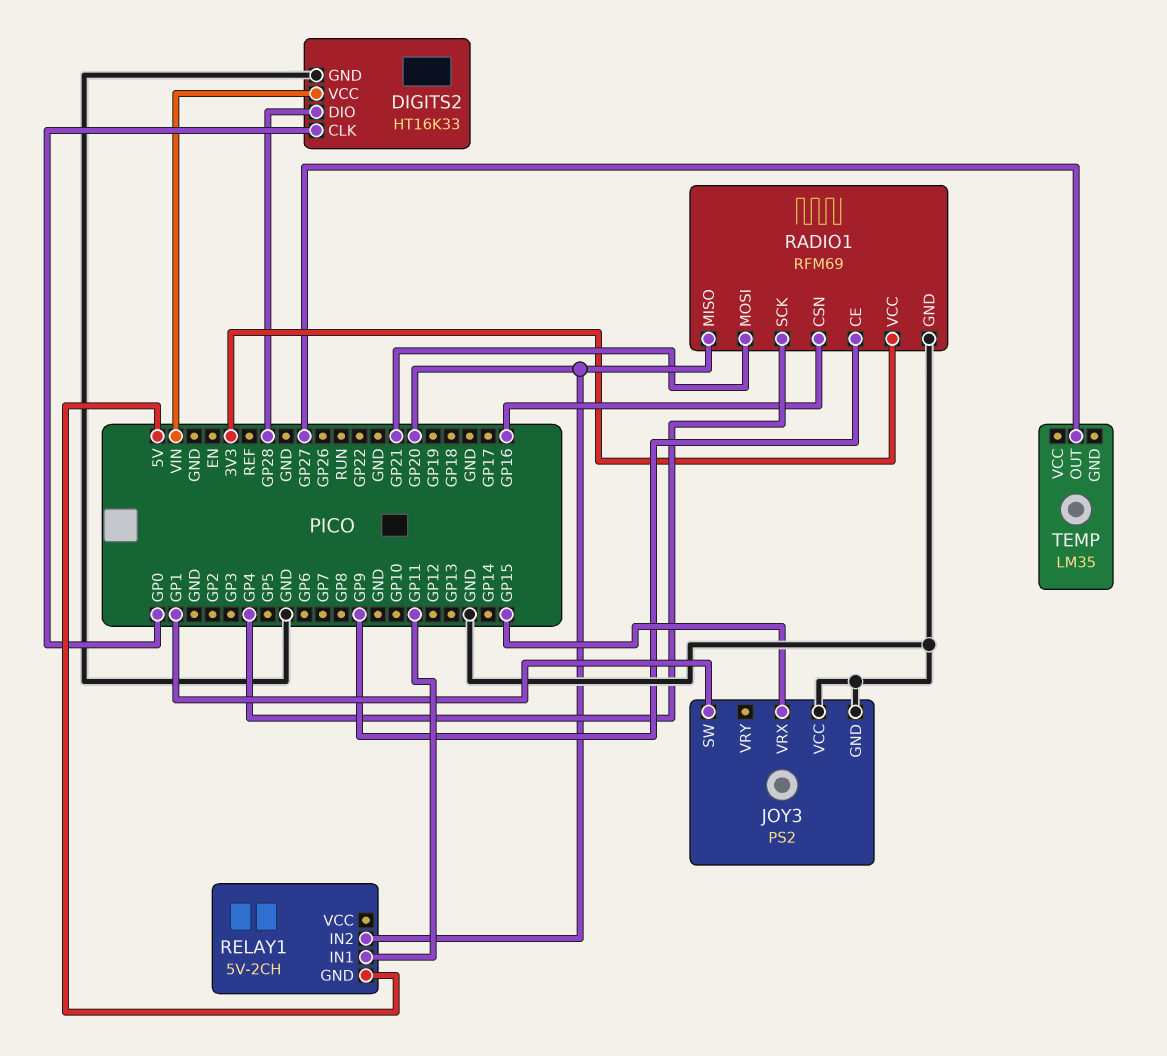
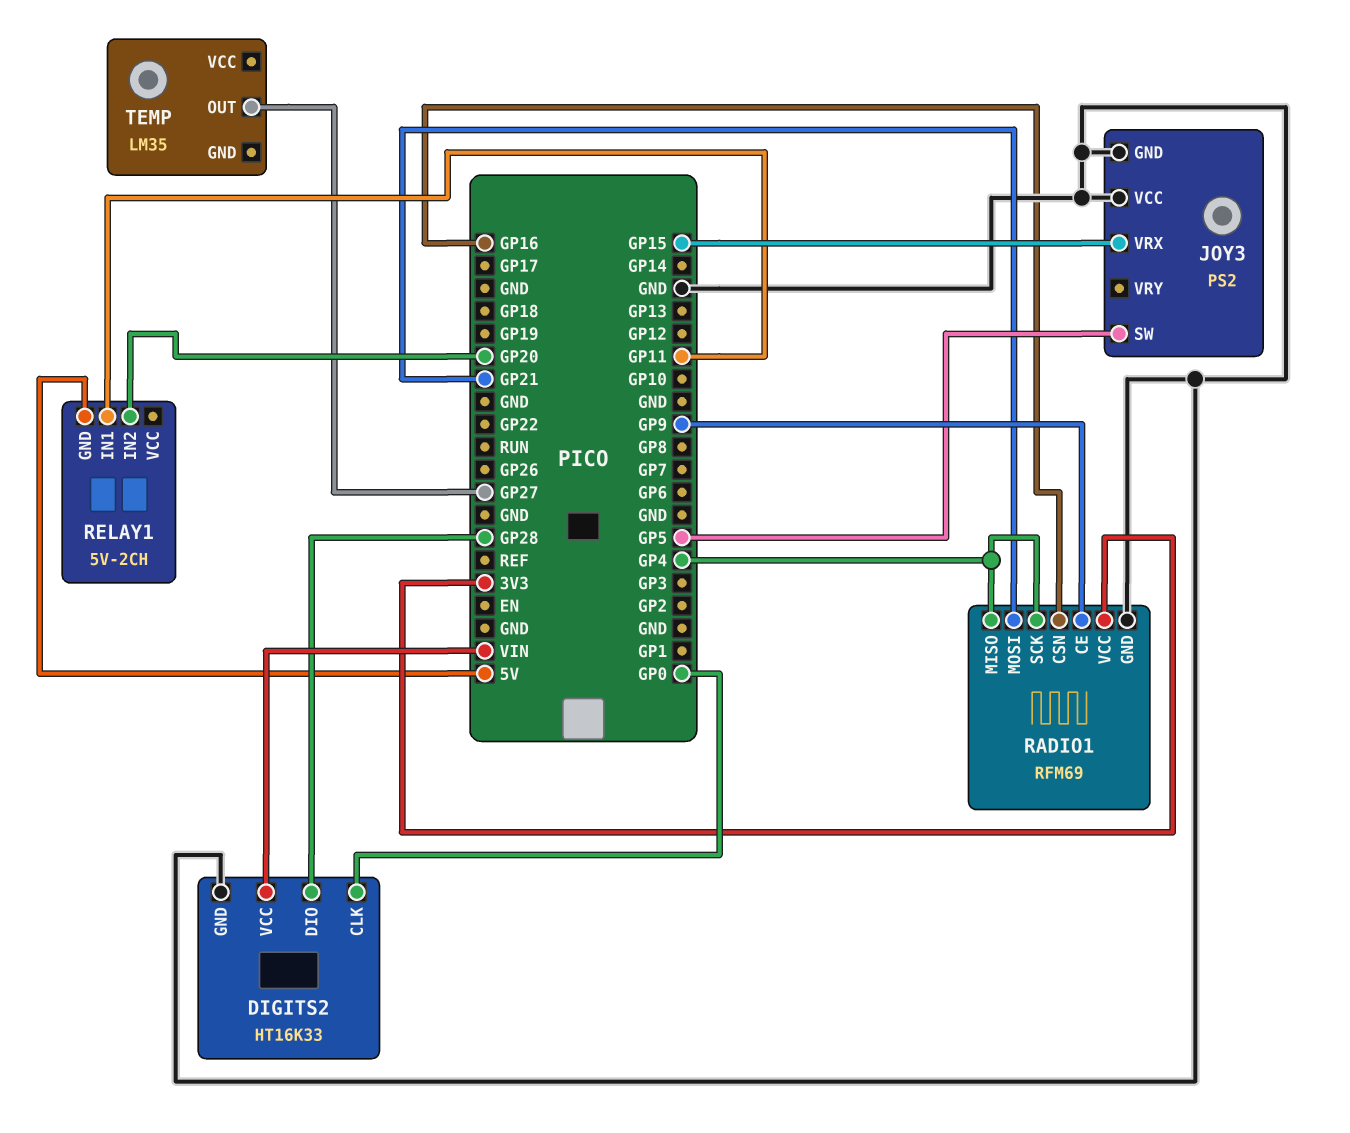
JOY3 pin SW: GP1 -> GP5
RADIO1 pin MISO: GP20 -> GP4

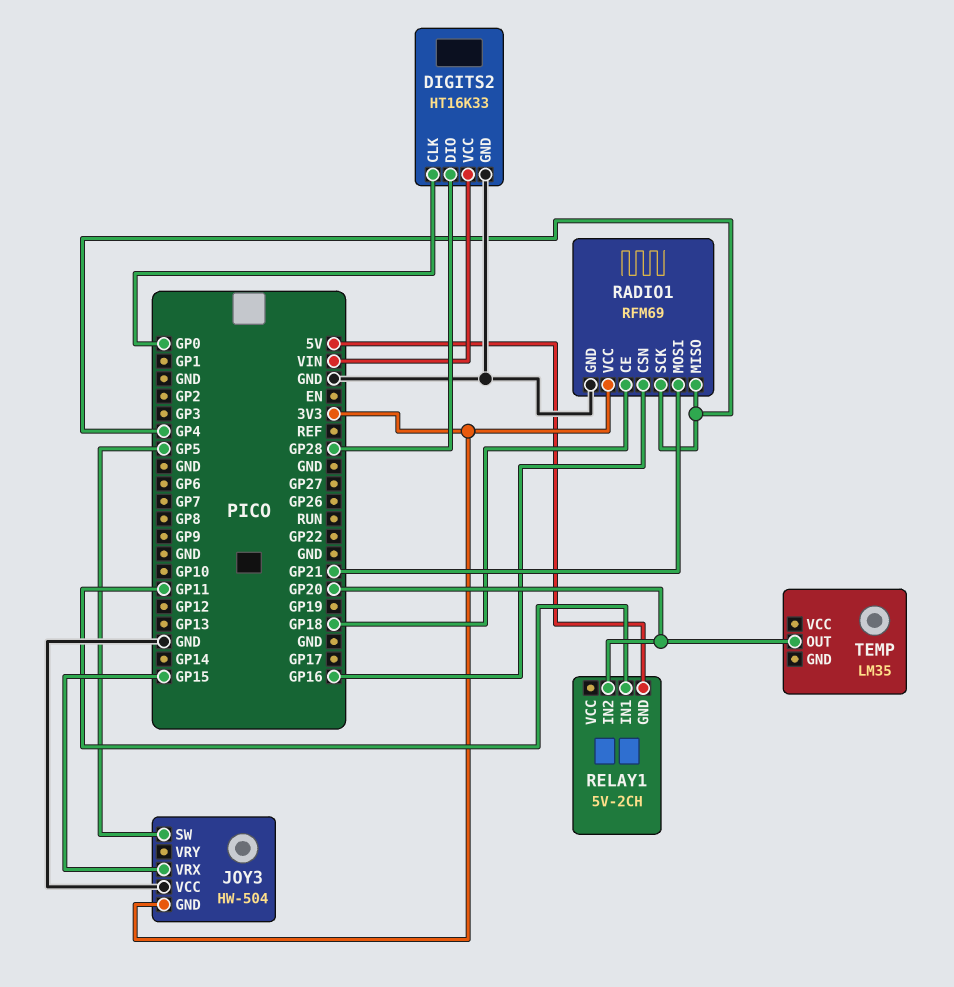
JOY3: PS2 -> HW-504
JOY3 pin GND: GND -> 3V3
RADIO1 pin CE: GP9 -> GP18
TEMP pin OUT: GP27 -> GP20

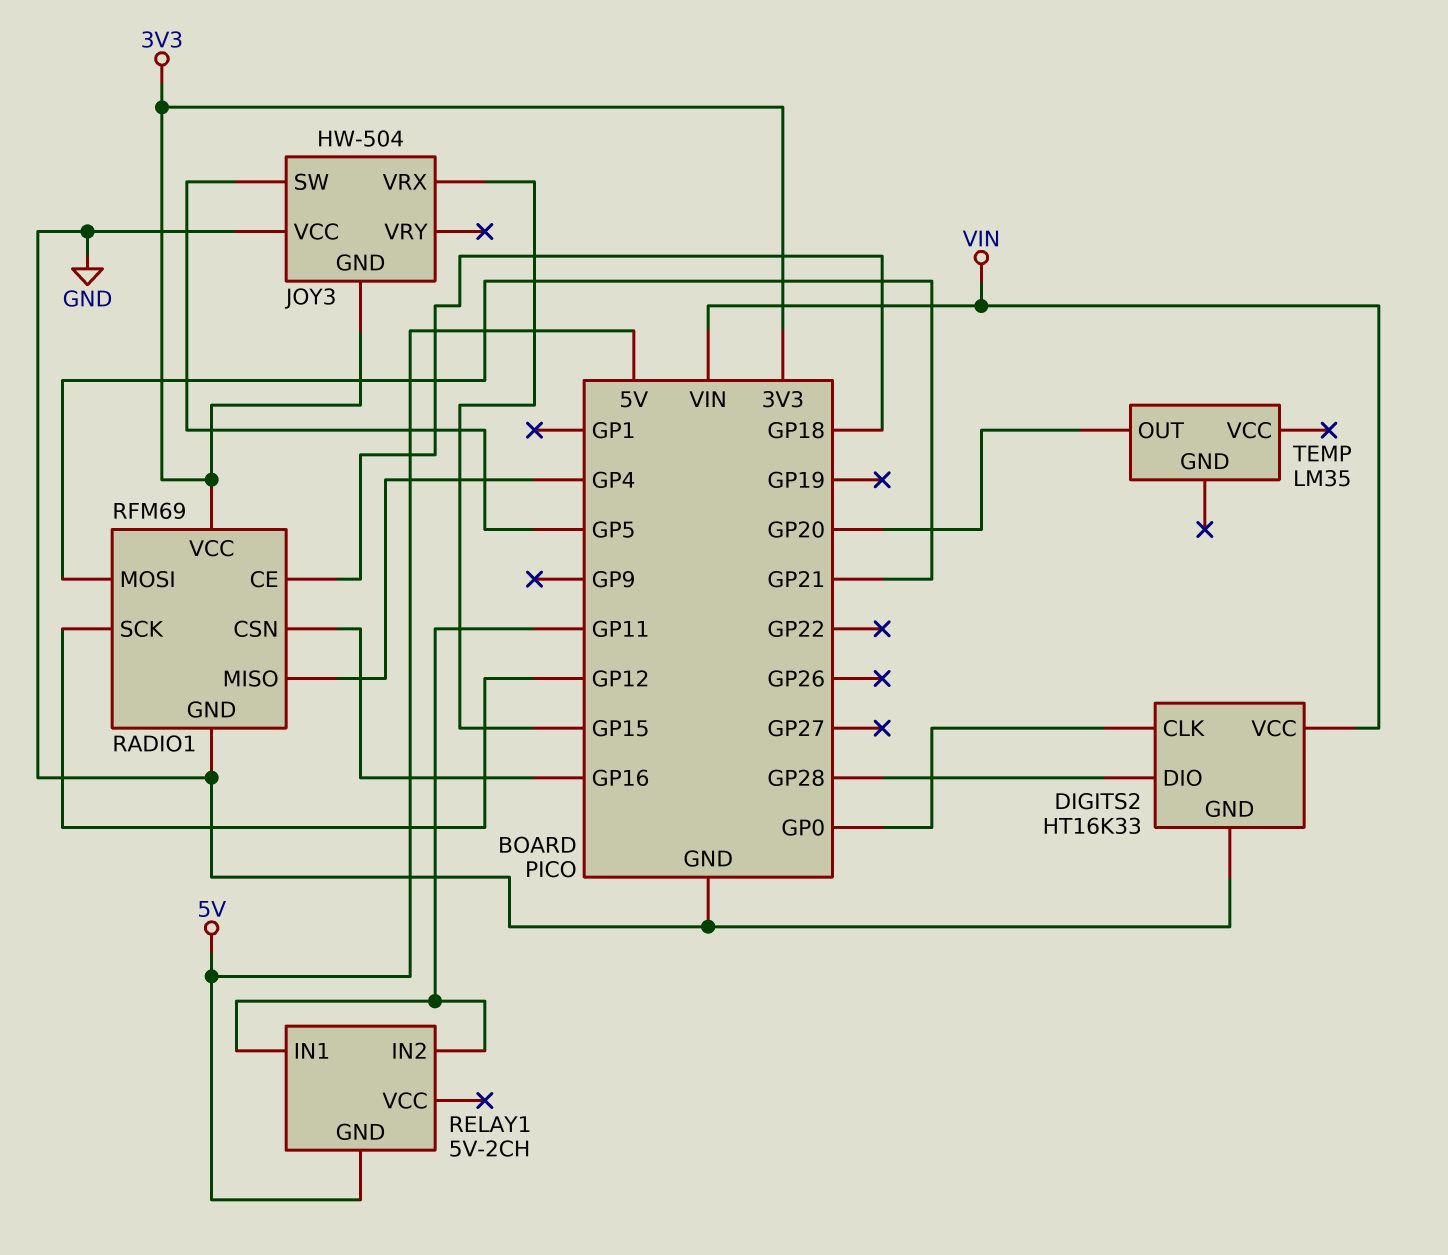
RADIO1 pin SCK: GP4 -> GP12
RELAY1 pin IN2: GP20 -> GP11

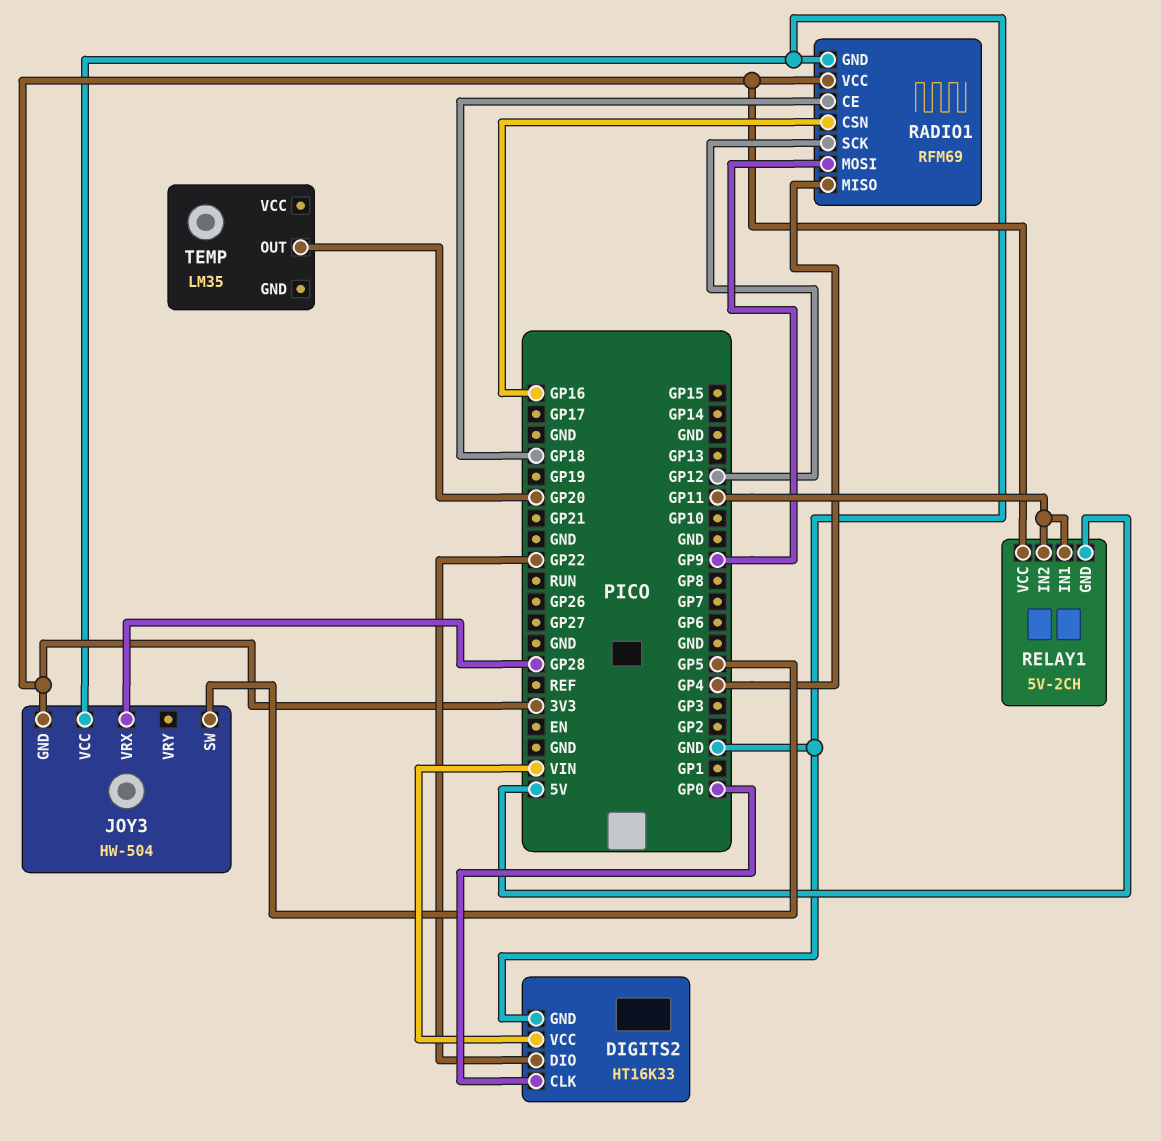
DIGITS2 pin DIO: GP28 -> GP22
JOY3 pin VRX: GP15 -> GP28
RADIO1 pin MOSI: GP21 -> GP9
RELAY1 pin VCC: none -> 3V3

